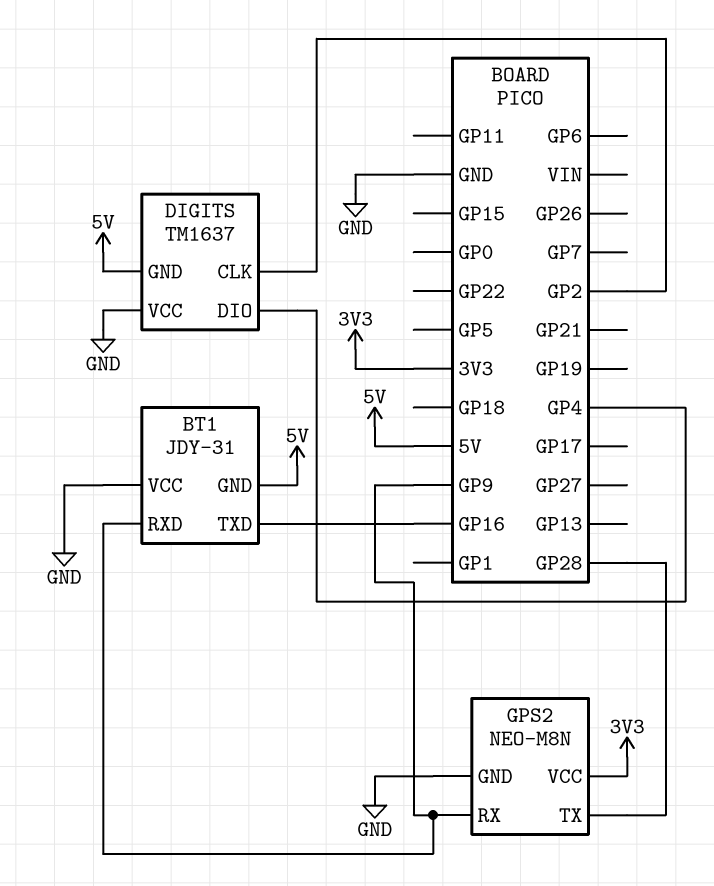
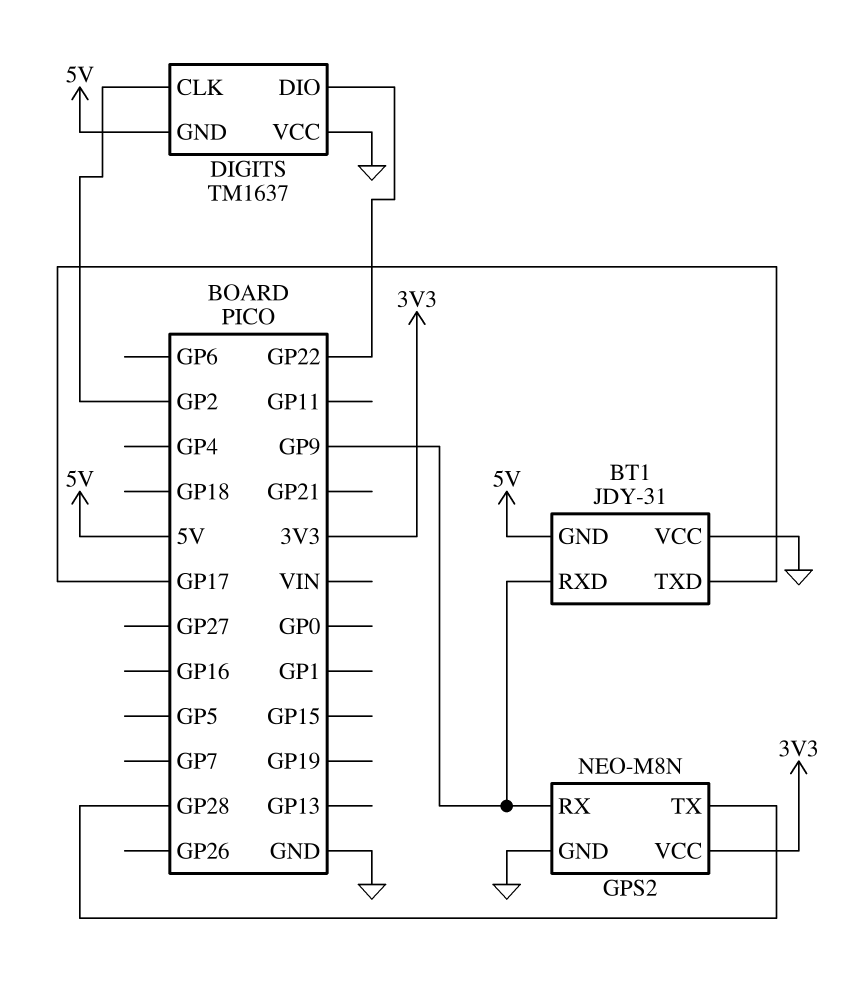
BT1 pin TXD: GP16 -> GP17
DIGITS pin DIO: GP4 -> GP22

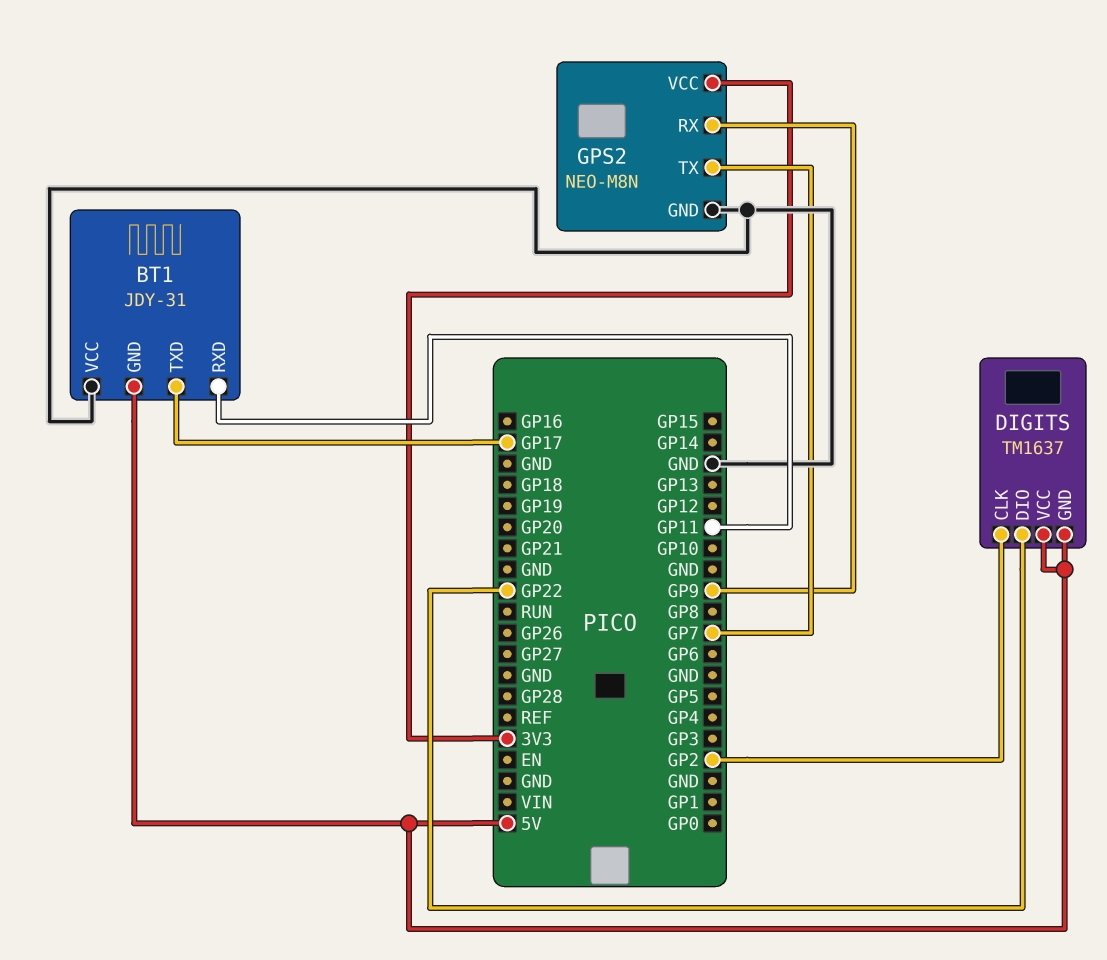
BT1 pin RXD: GP9 -> GP11
DIGITS pin VCC: GND -> 5V
GPS2 pin TX: GP28 -> GP7

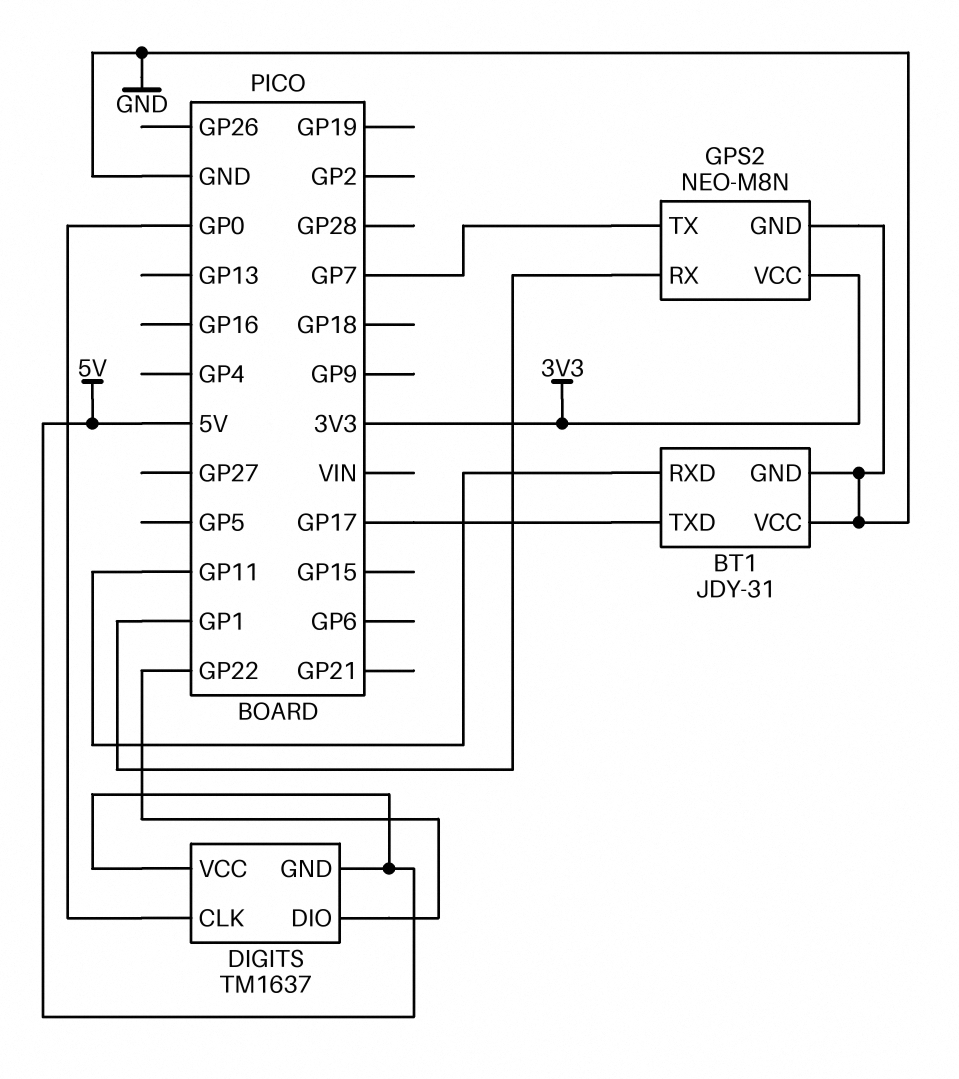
BT1 pin GND: 5V -> GND
DIGITS pin CLK: GP2 -> GP0
GPS2 pin RX: GP9 -> GP1

